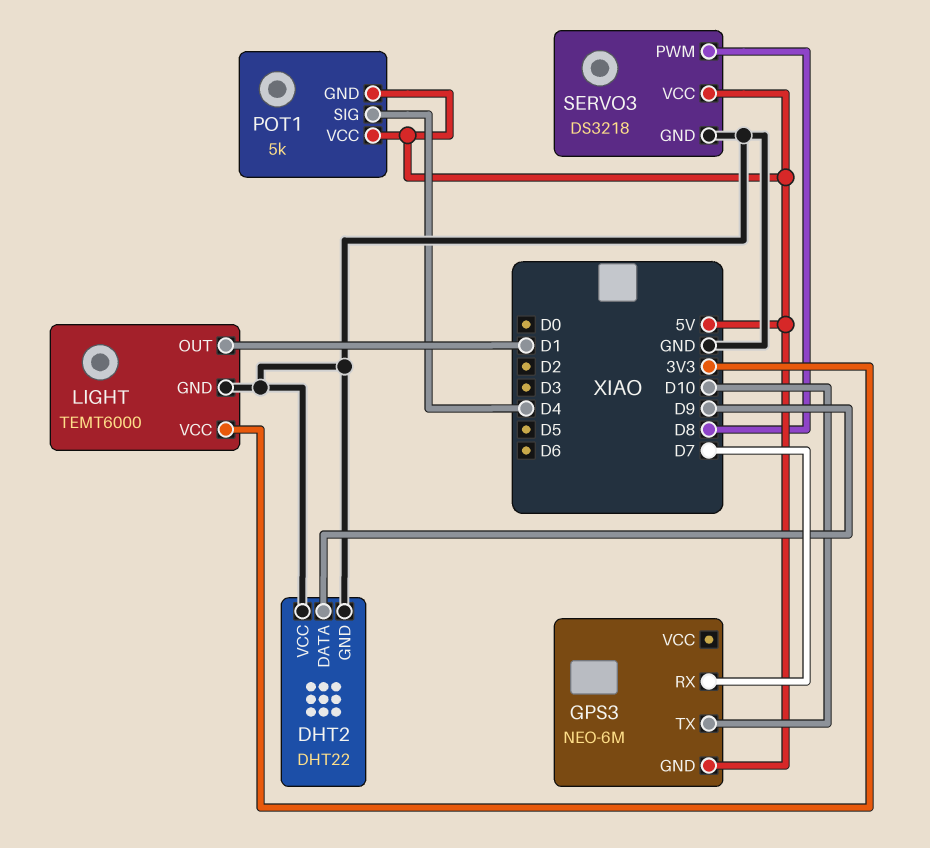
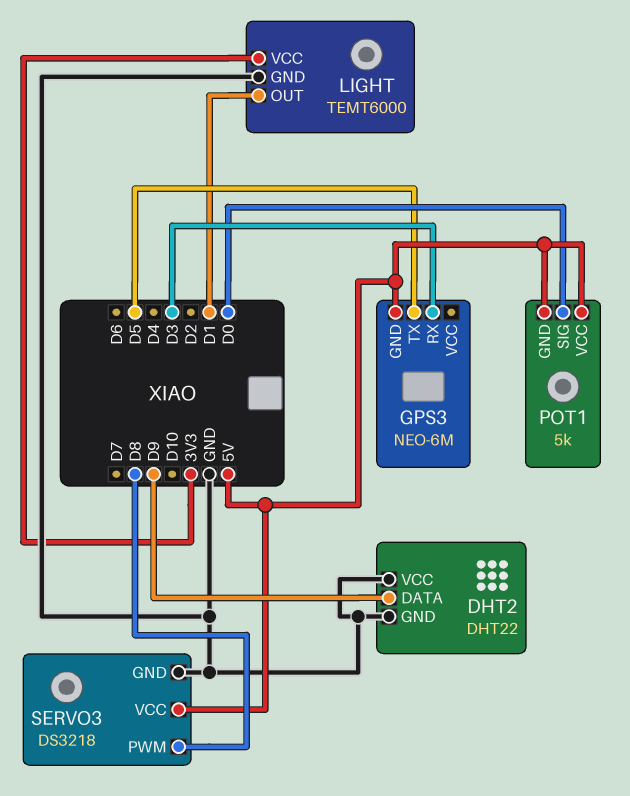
GPS3 pin RX: D7 -> D3
GPS3 pin TX: D10 -> D5
POT1 pin SIG: D4 -> D0

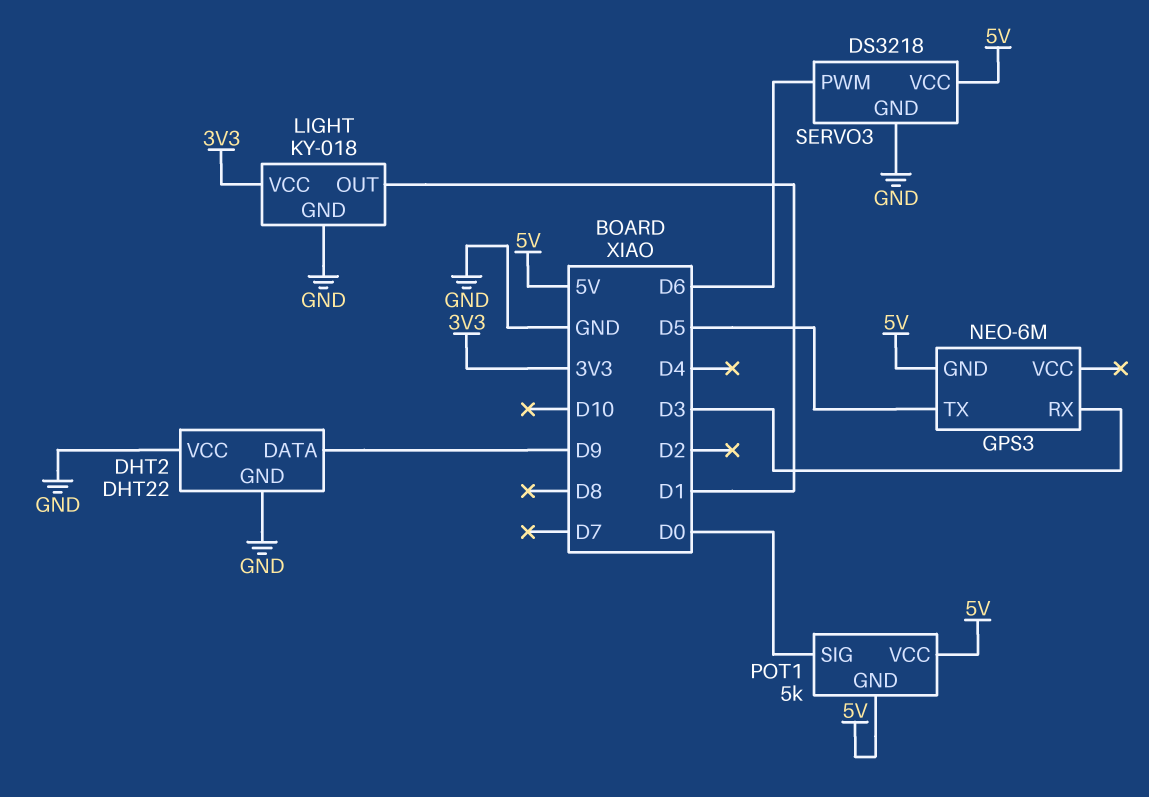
LIGHT: TEMT6000 -> KY-018
SERVO3 pin PWM: D8 -> D6

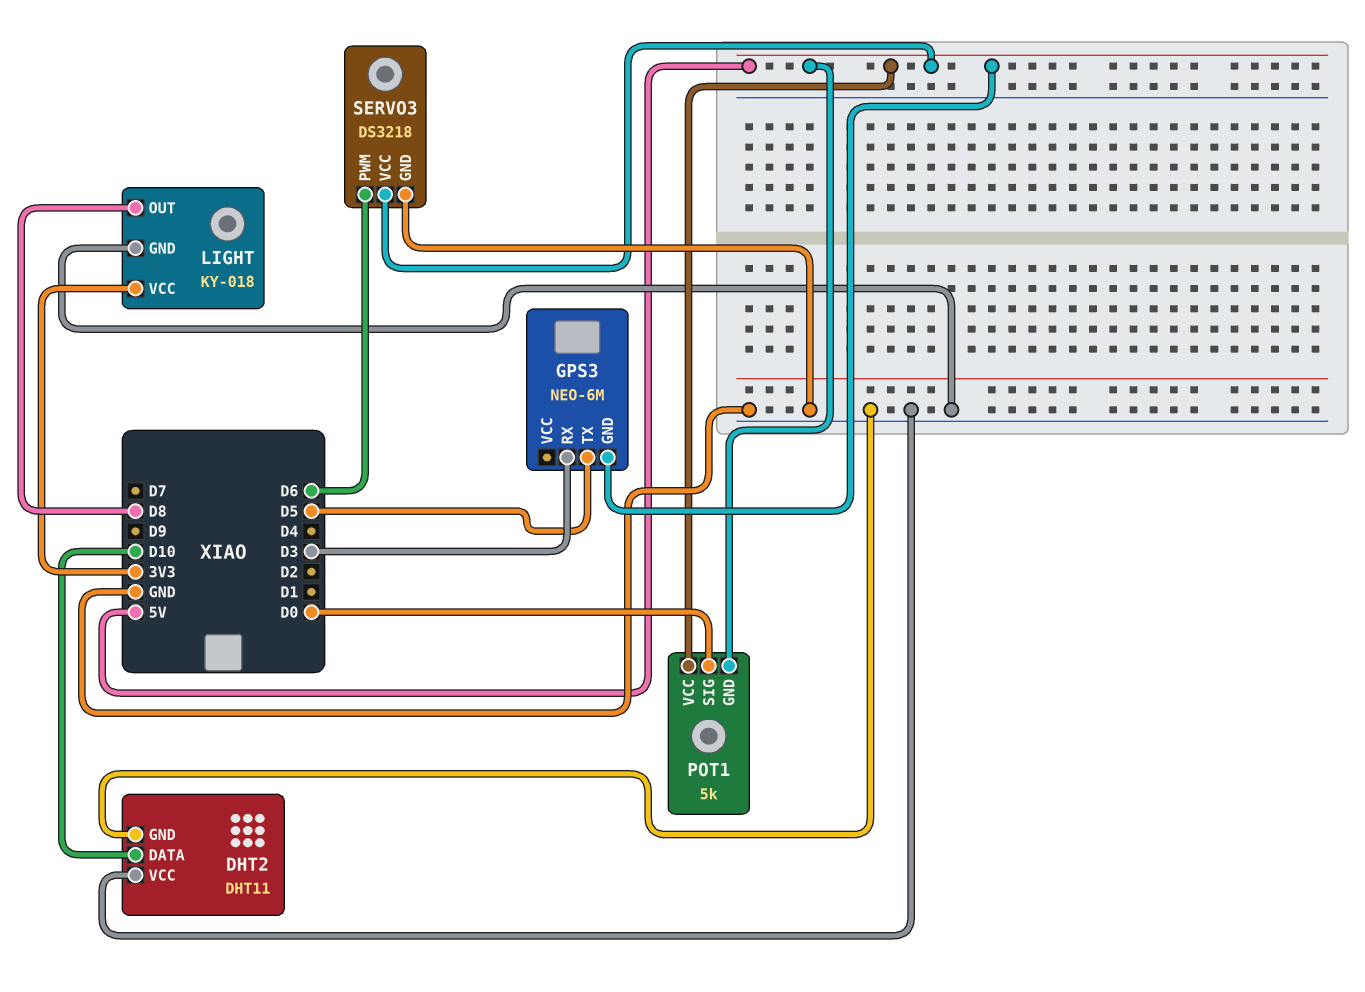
DHT2: DHT22 -> DHT11
DHT2 pin DATA: D9 -> D10
LIGHT pin OUT: D1 -> D8

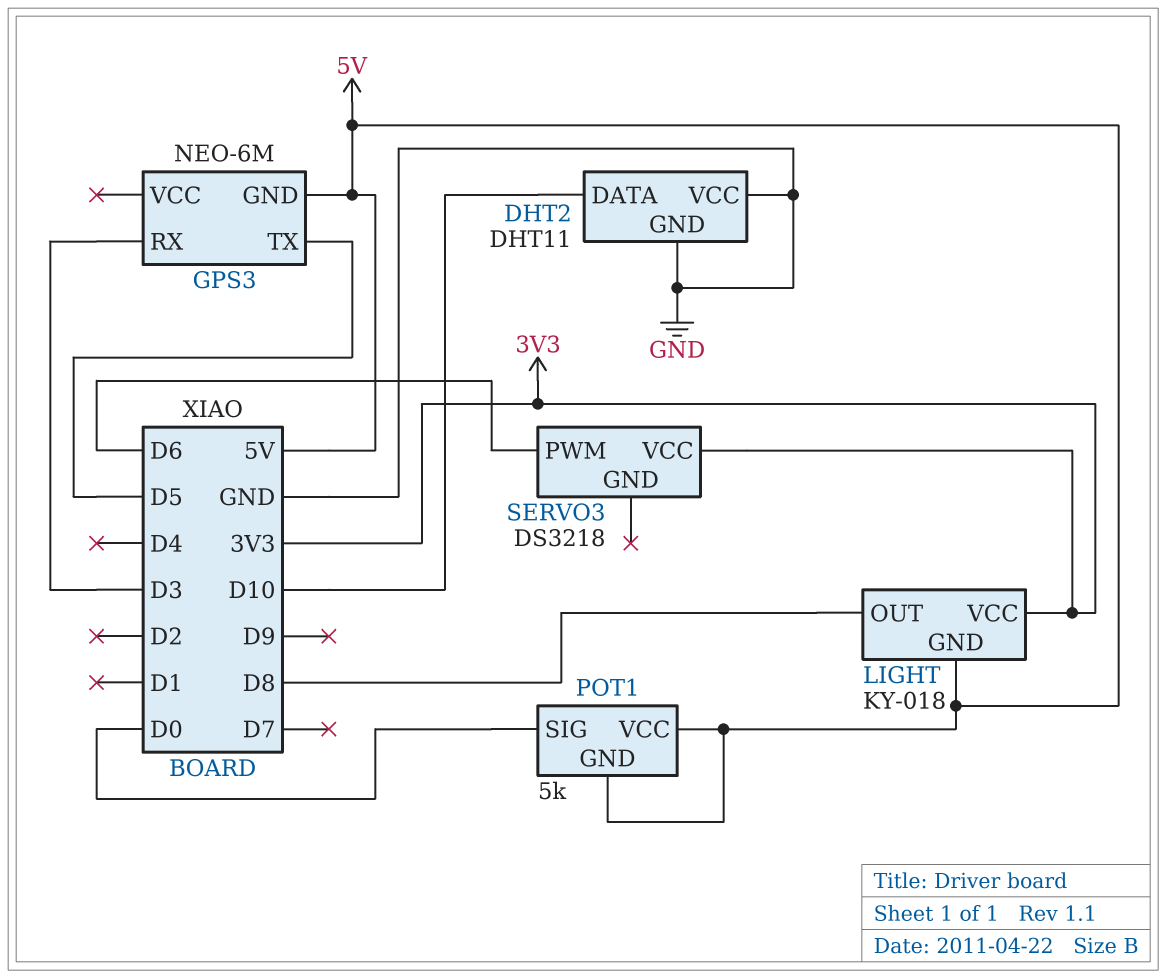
LIGHT pin GND: GND -> 5V
SERVO3 pin GND: GND -> none
SERVO3 pin VCC: 5V -> 3V3

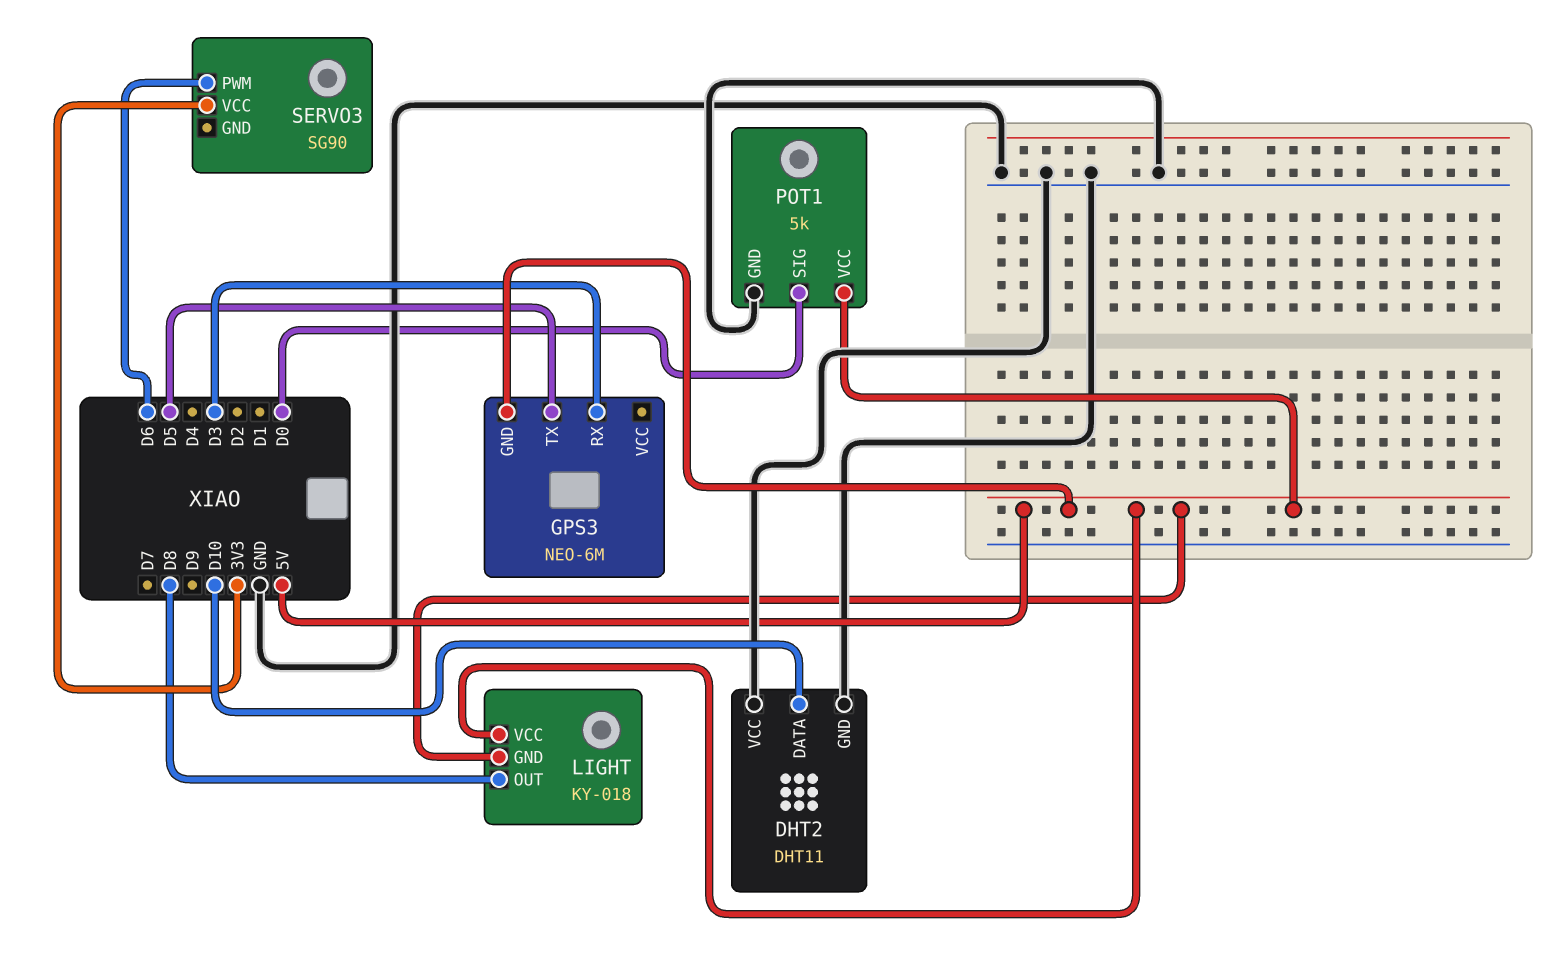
LIGHT pin VCC: 3V3 -> 5V
POT1 pin GND: 5V -> GND
SERVO3: DS3218 -> SG90

